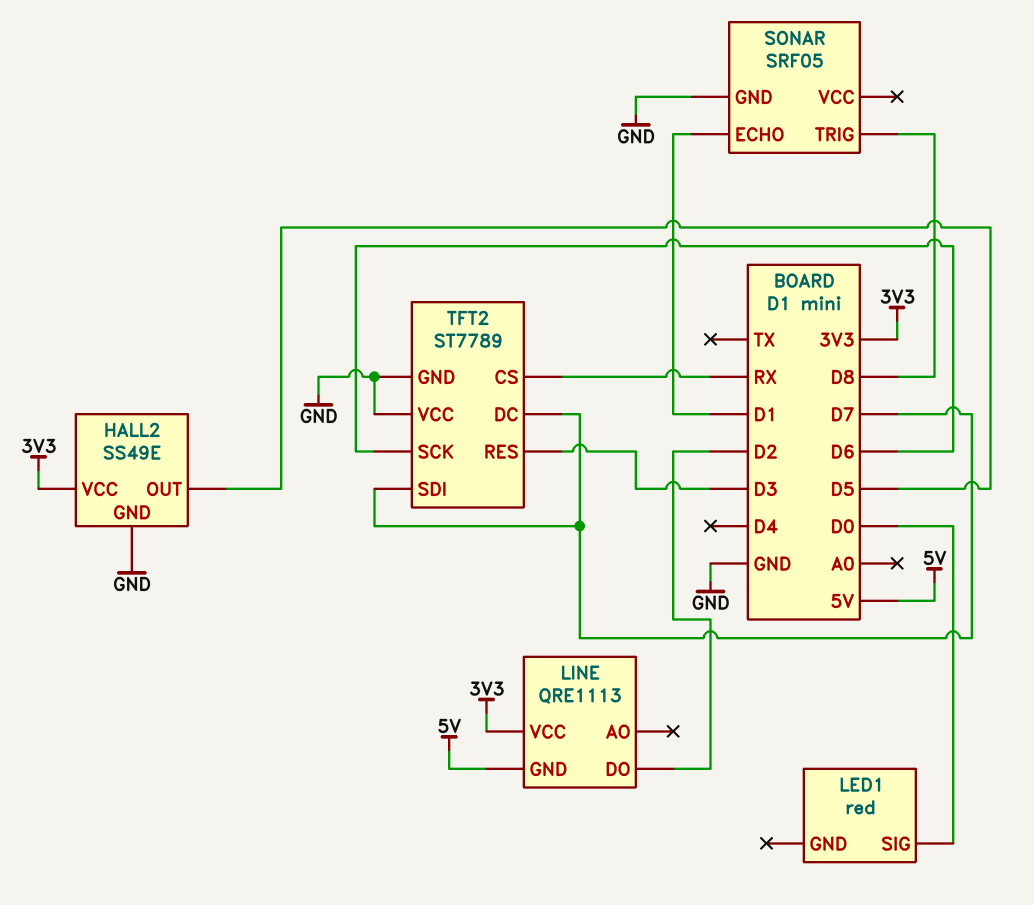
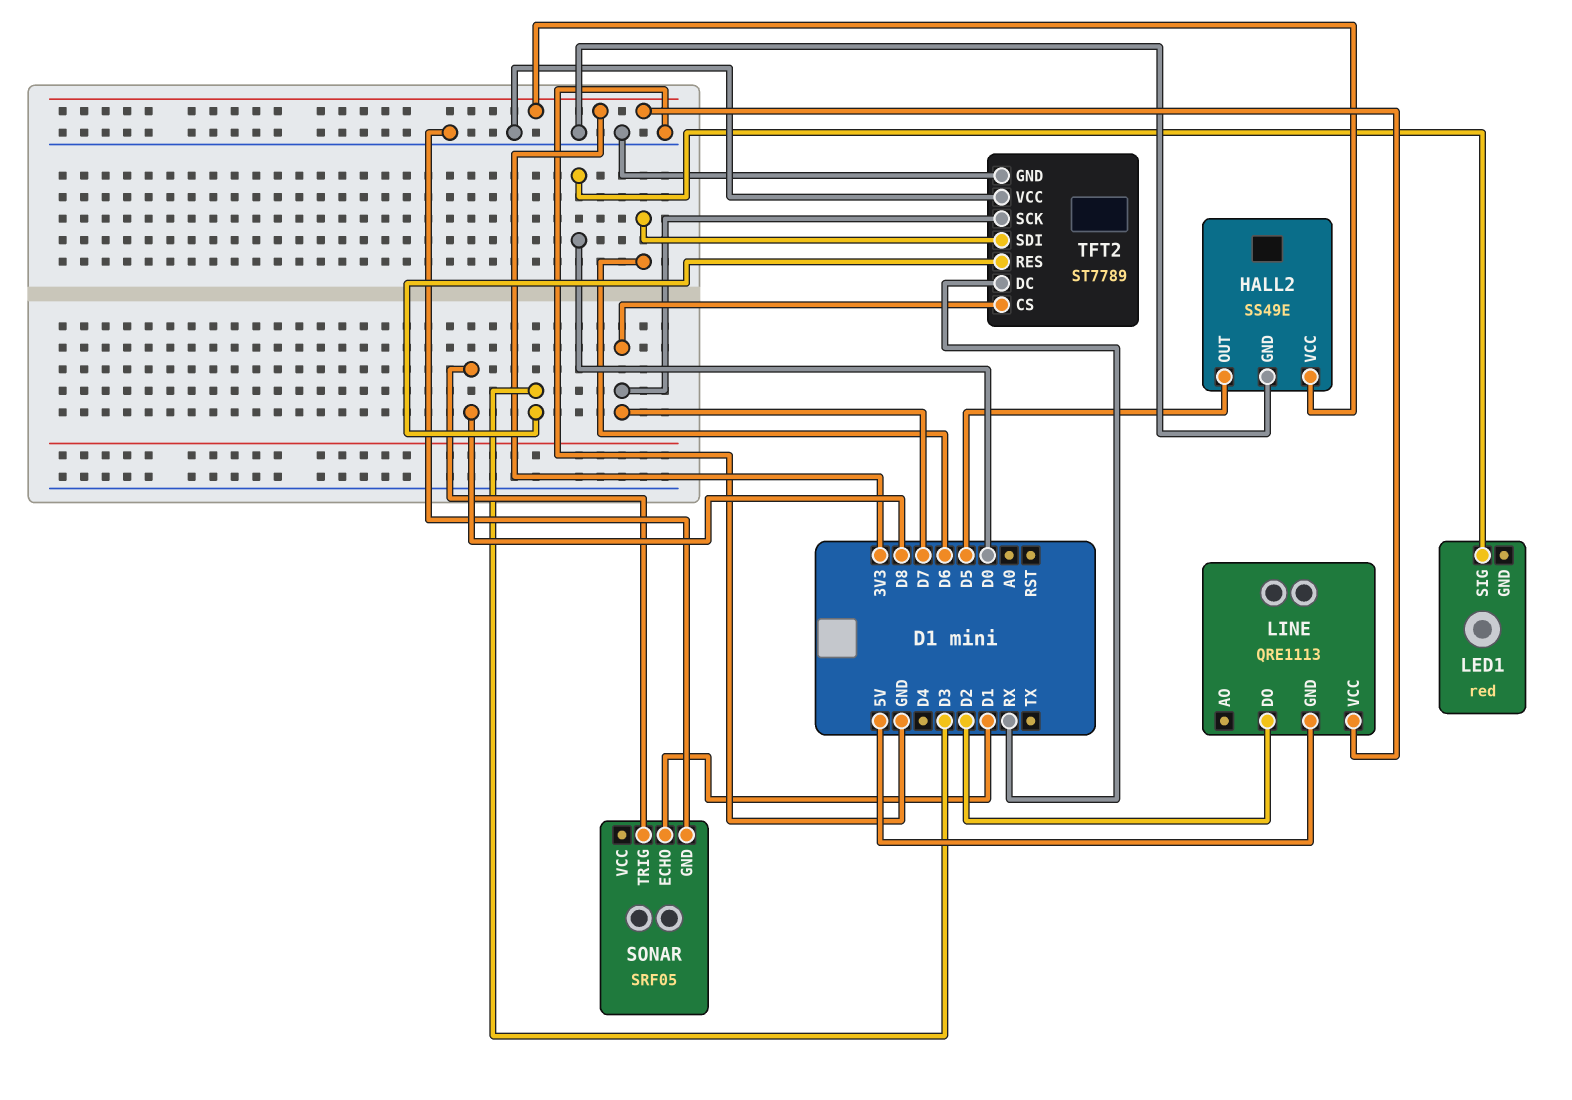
TFT2 pin CS: RX -> D7
TFT2 pin DC: D7 -> RX
TFT2 pin SCK: D6 -> D7
TFT2 pin SDI: D7 -> D6

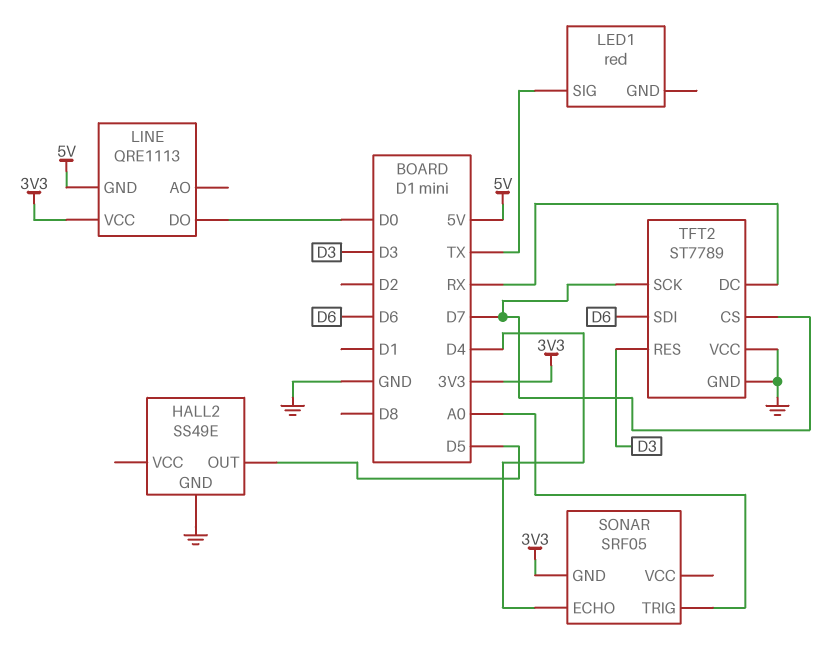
HALL2 pin VCC: 3V3 -> none
LED1 pin SIG: D0 -> TX
LINE pin DO: D2 -> D0
SONAR pin ECHO: D1 -> D4
SONAR pin GND: GND -> 3V3
SONAR pin TRIG: D8 -> A0

